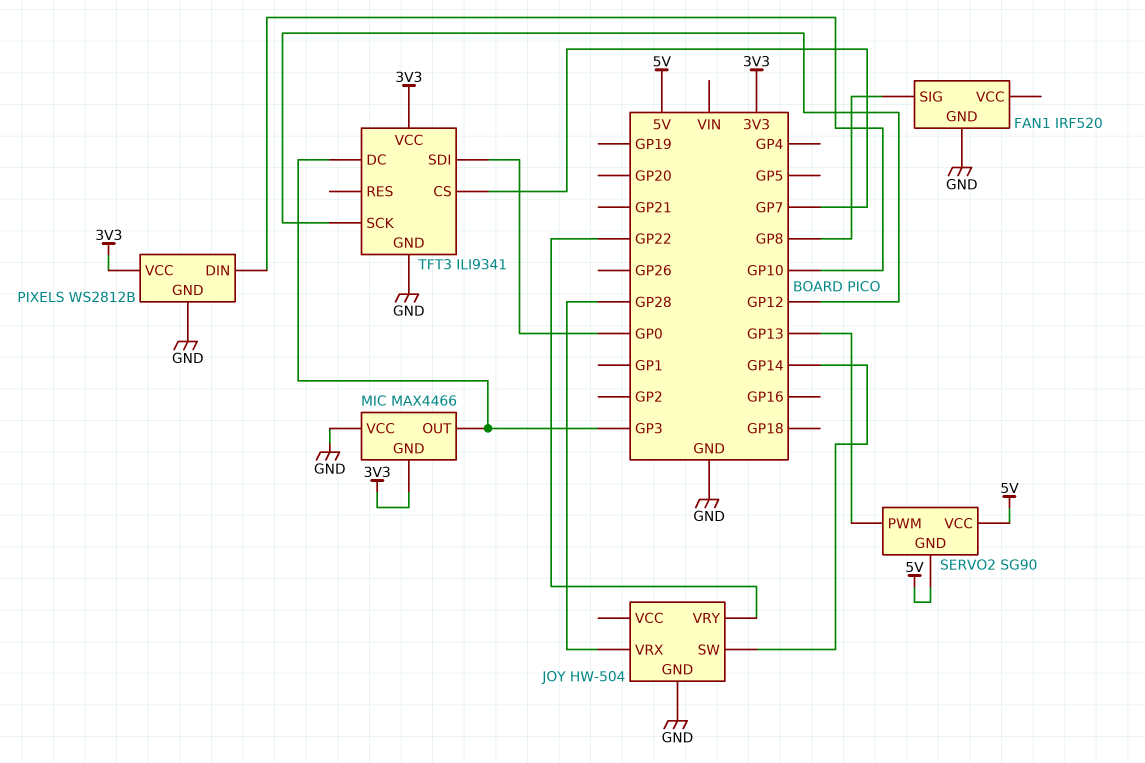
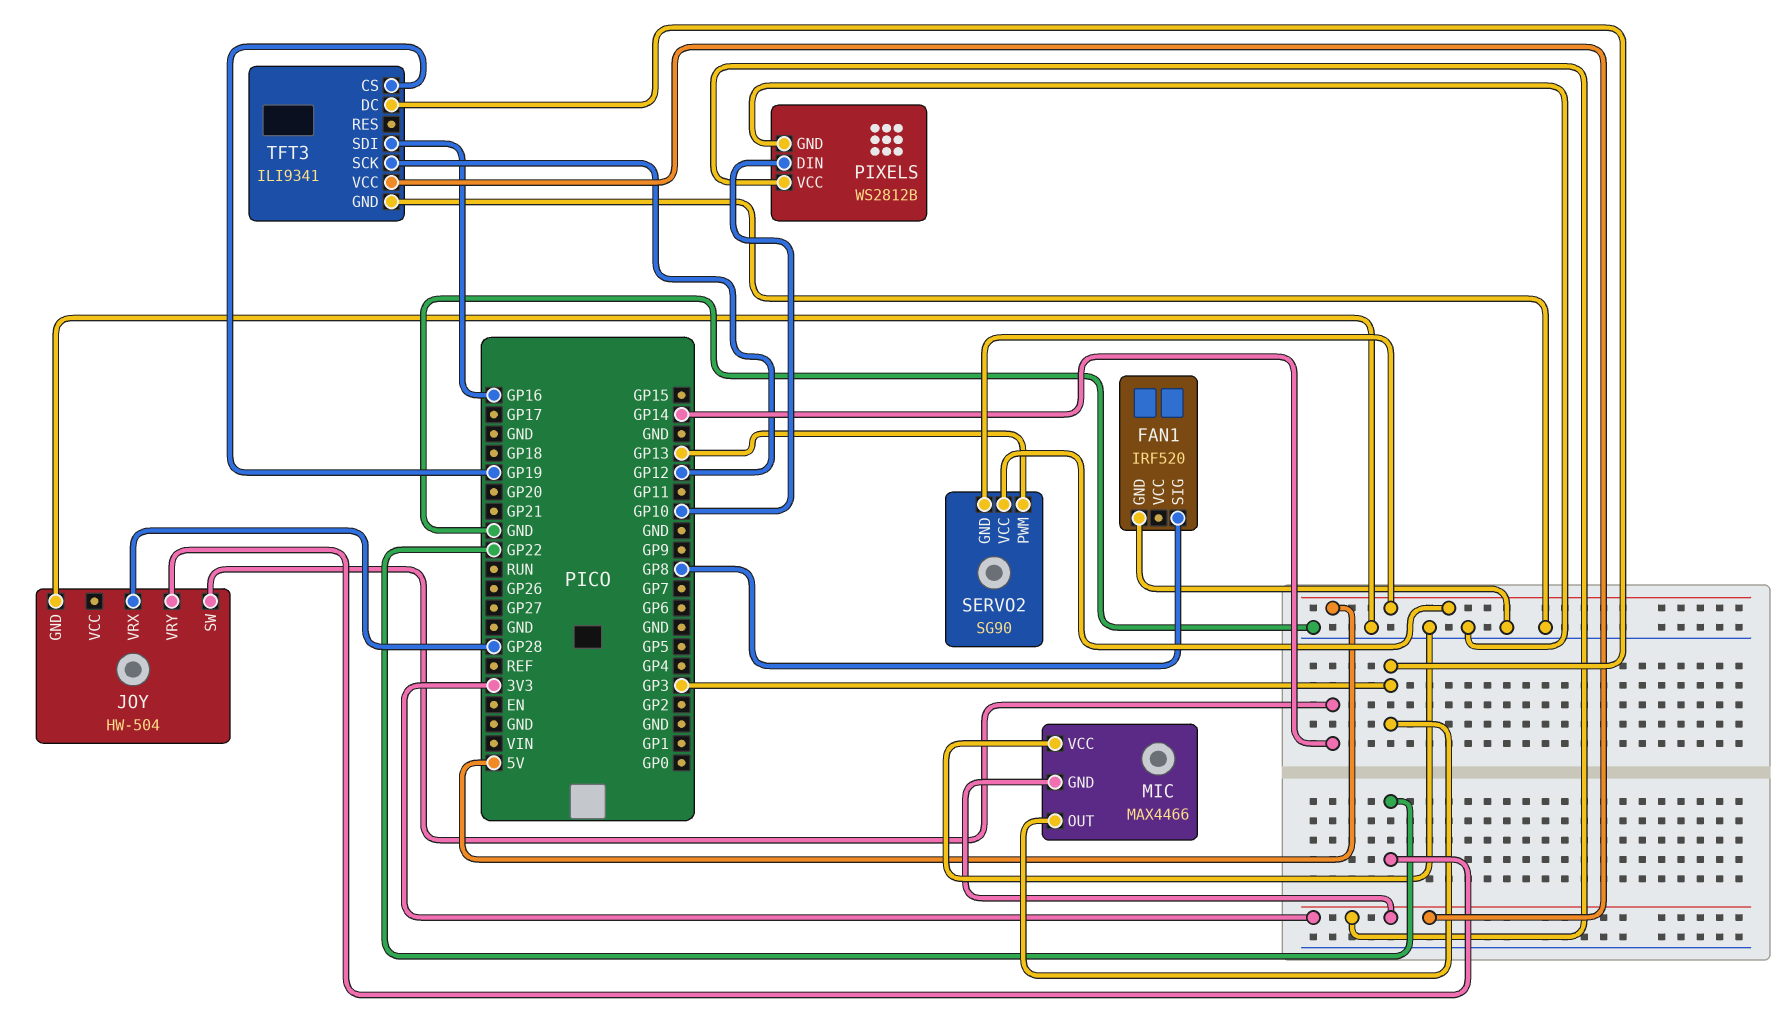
TFT3 pin CS: GP7 -> GP19
TFT3 pin SDI: GP0 -> GP16

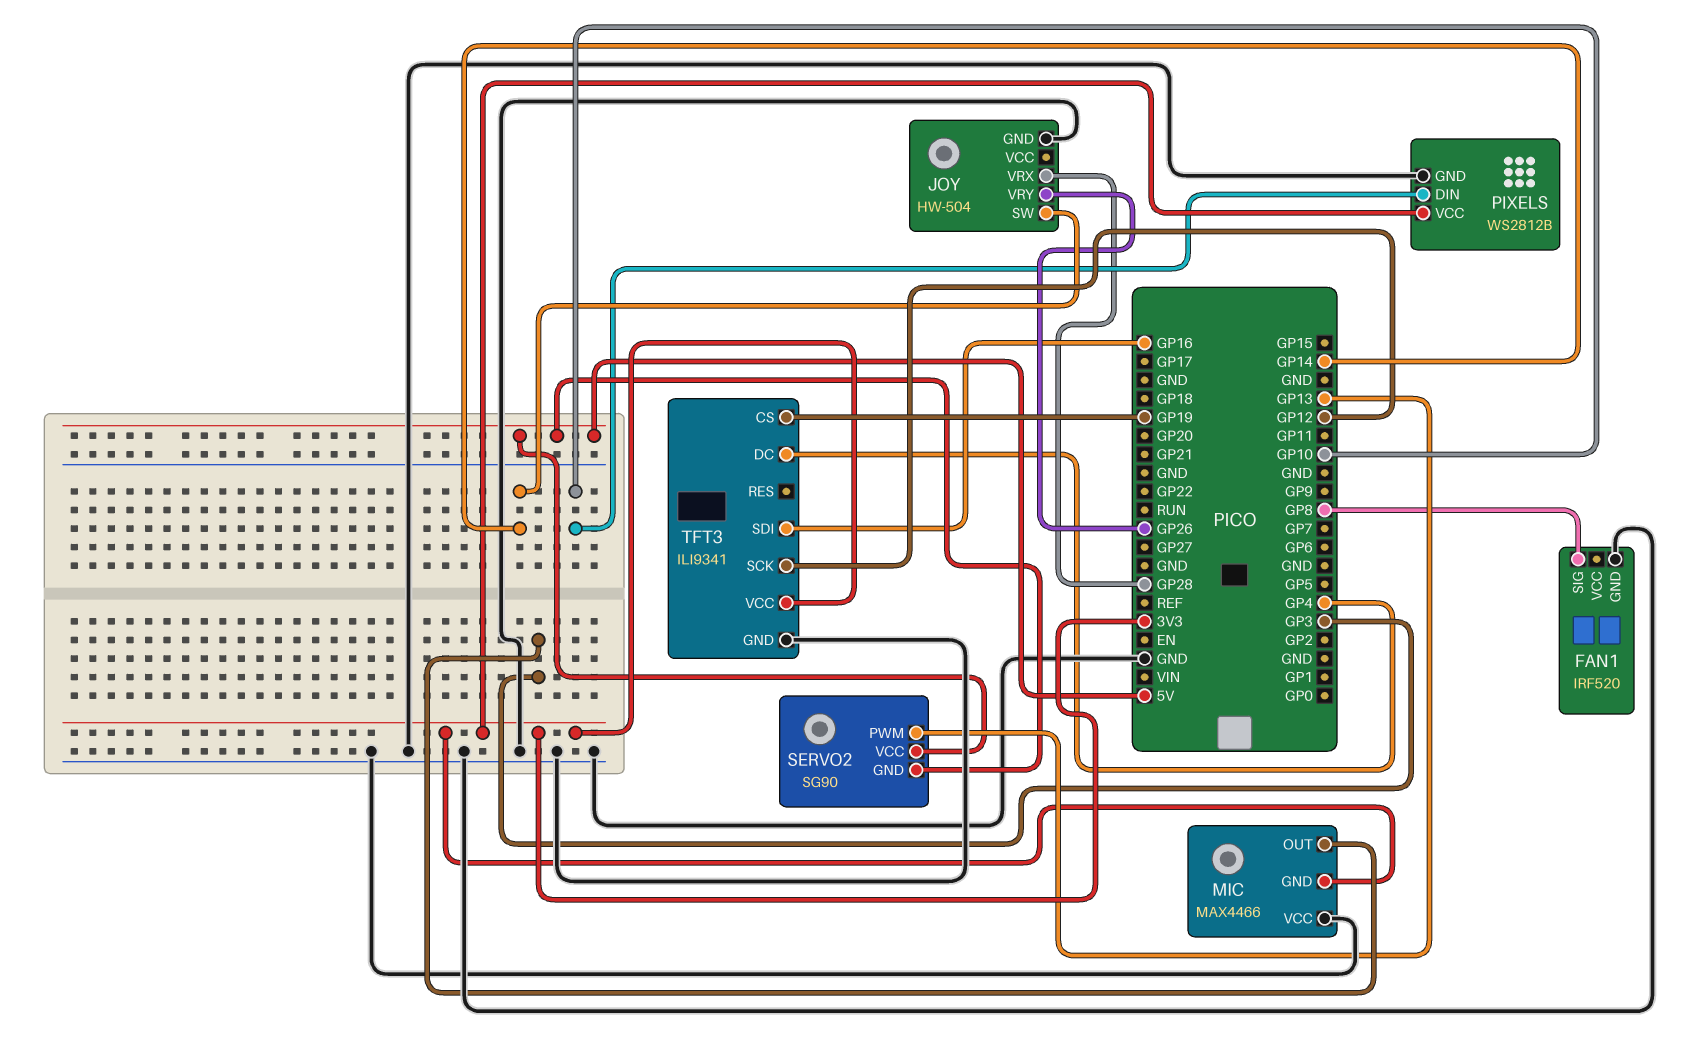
JOY pin VRY: GP22 -> GP26
TFT3 pin DC: GP3 -> GP4

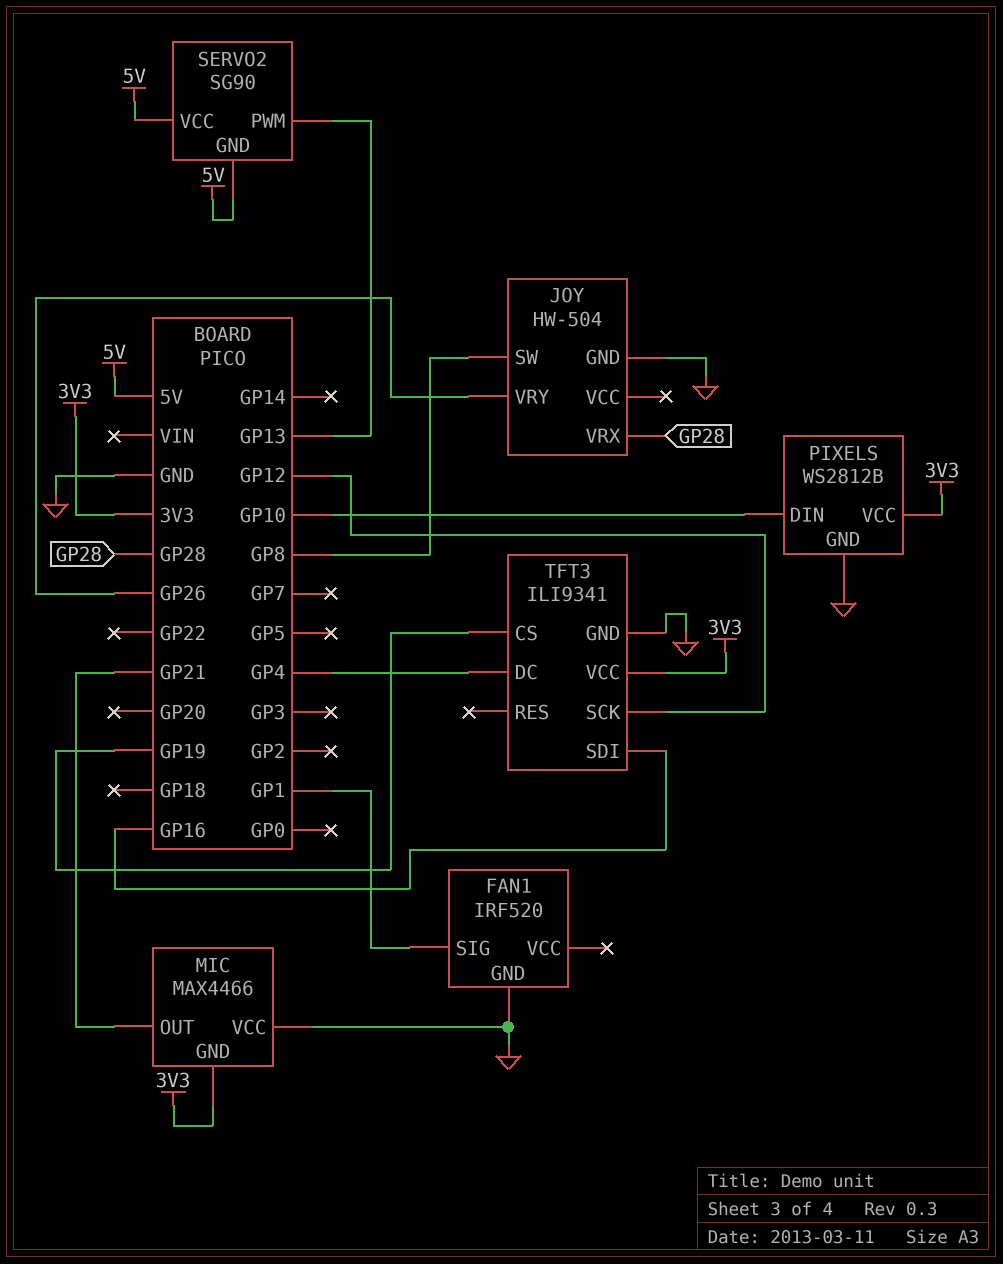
FAN1 pin SIG: GP8 -> GP1
JOY pin SW: GP14 -> GP8
MIC pin OUT: GP3 -> GP21

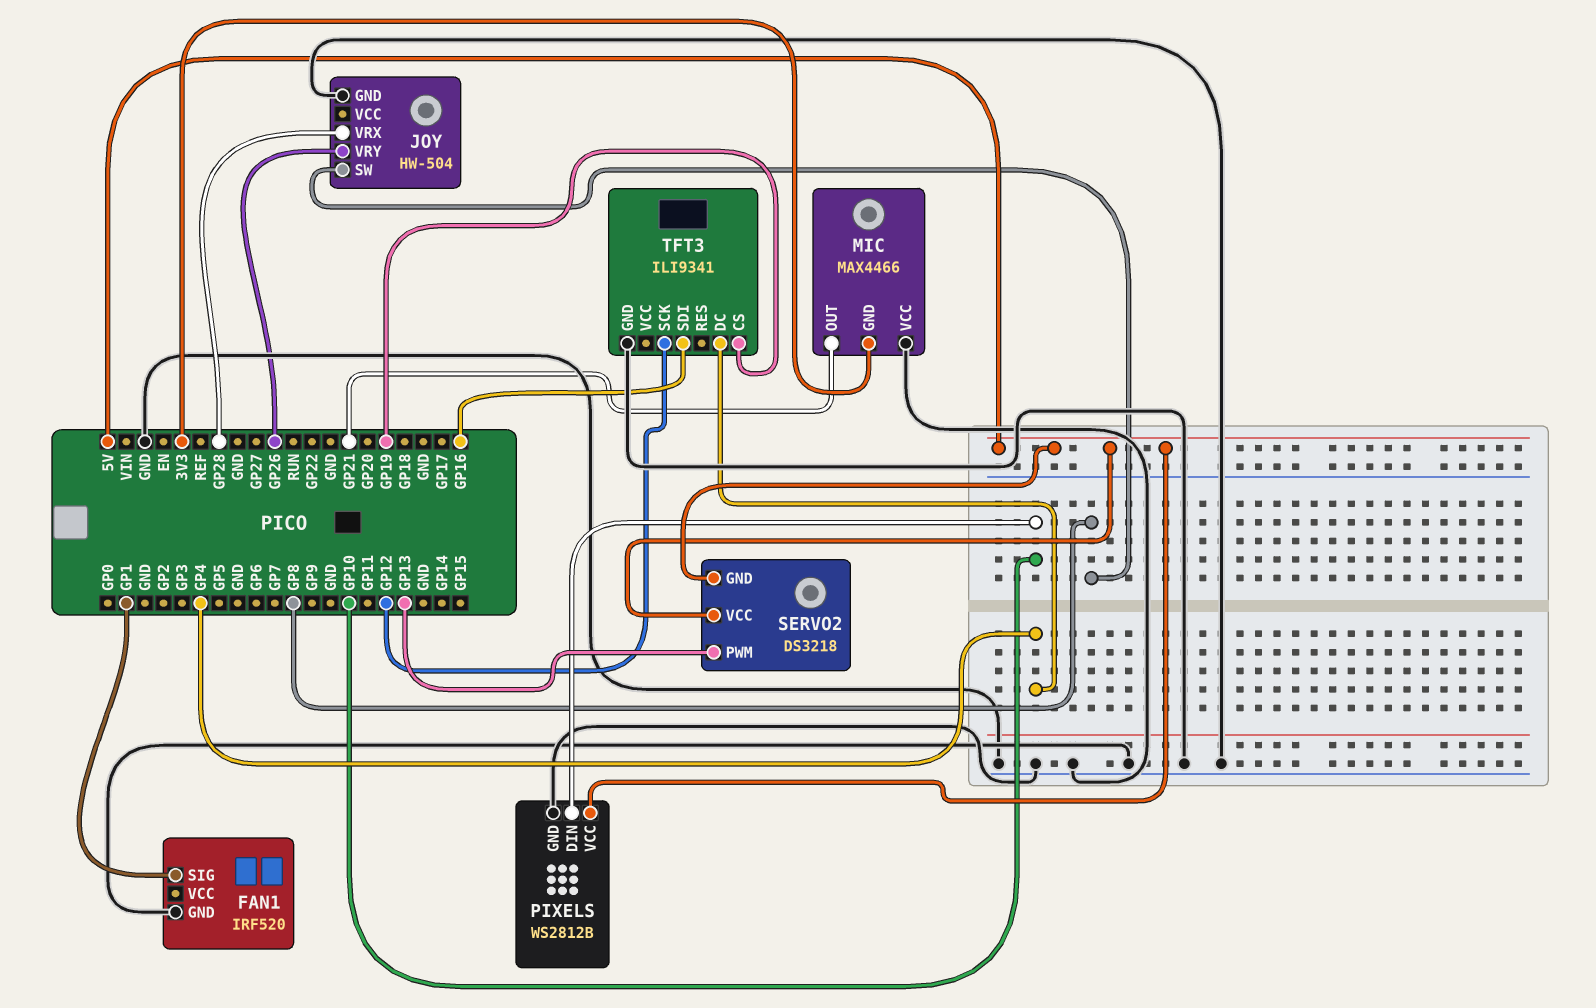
PIXELS pin VCC: 3V3 -> 5V
SERVO2: SG90 -> DS3218
TFT3 pin VCC: 3V3 -> none

